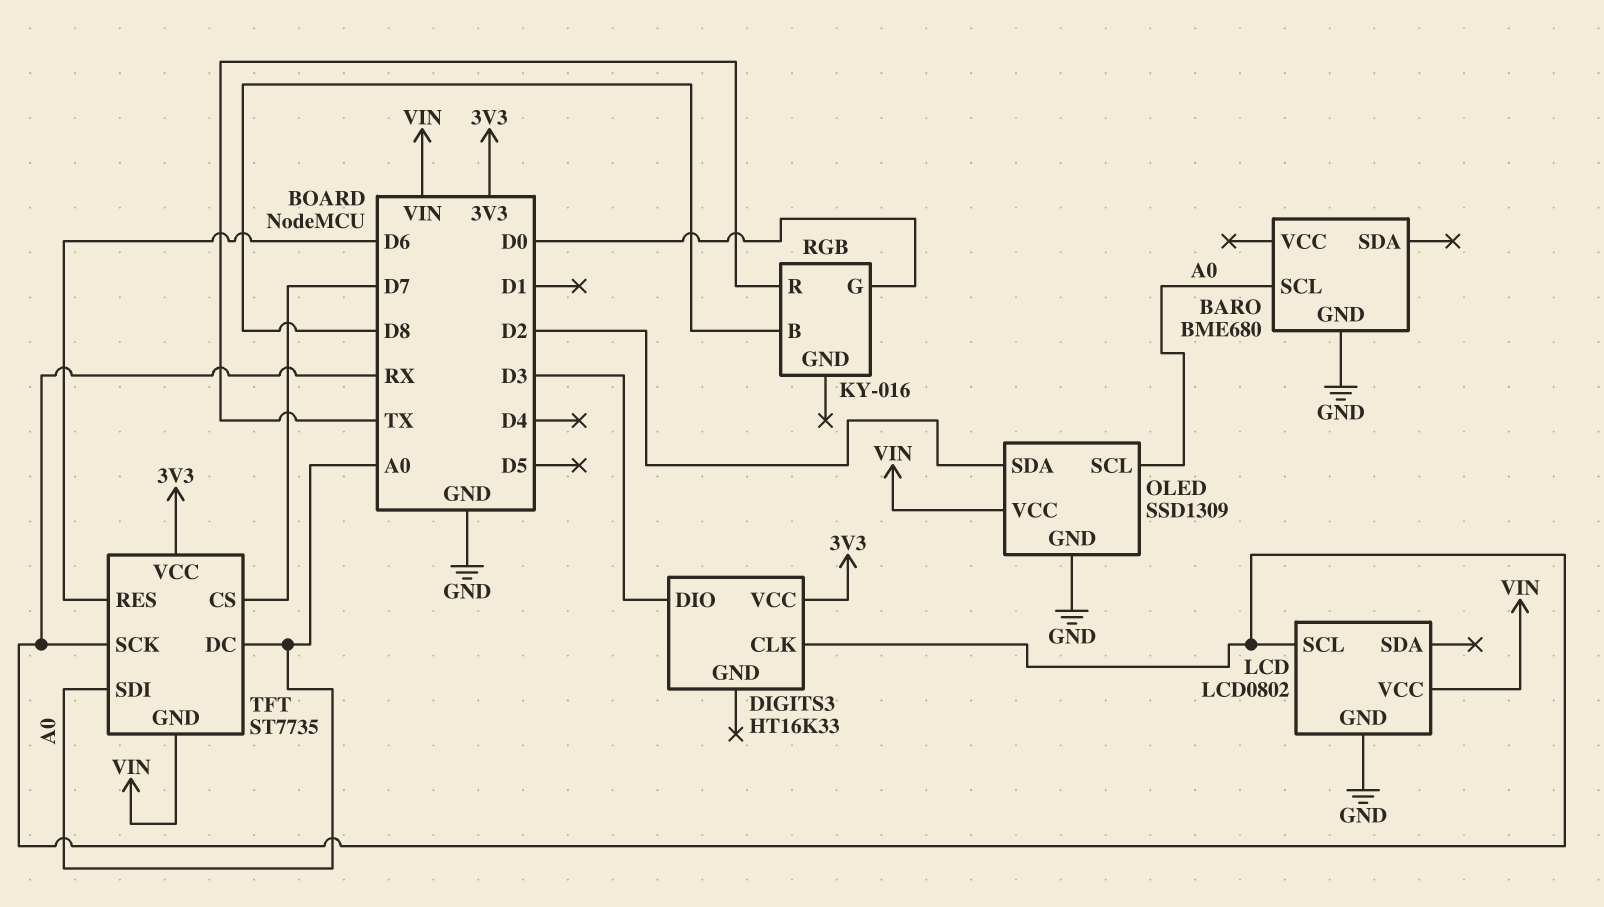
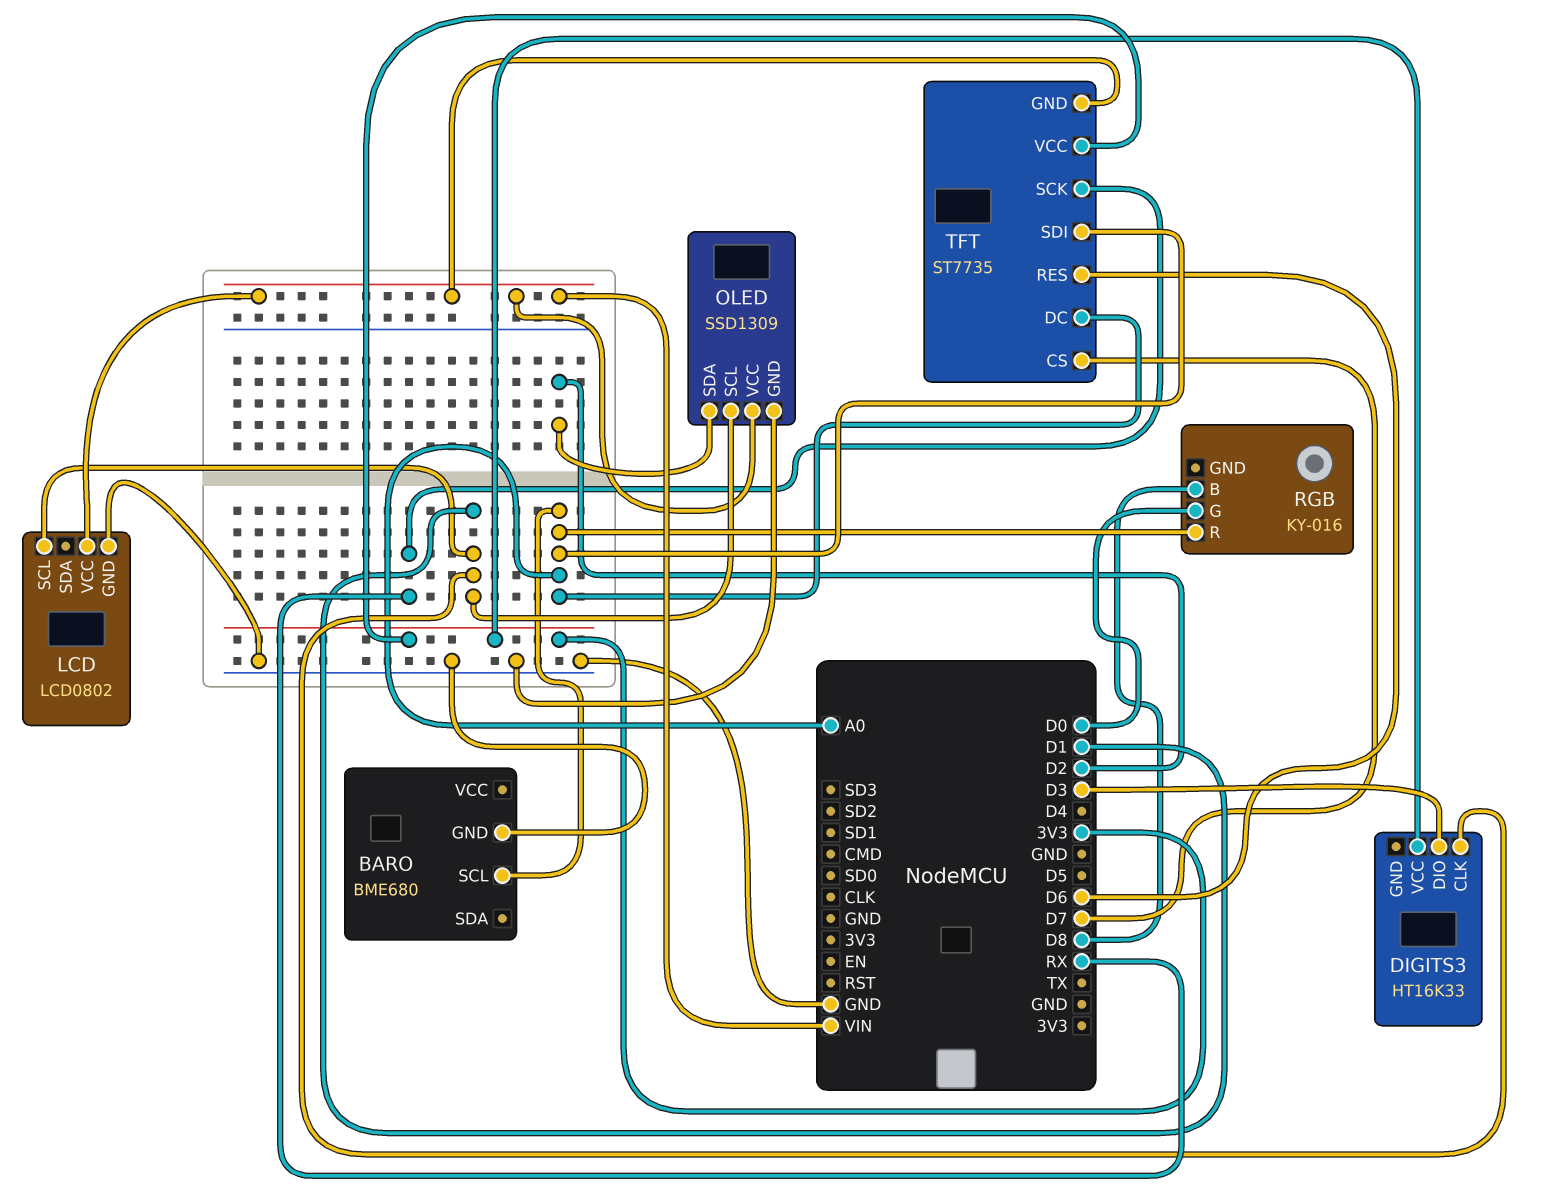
DIGITS3 pin CLK: RX -> D1
LCD pin SCL: RX -> D1
OLED pin SCL: A0 -> D1
RGB pin R: TX -> A0

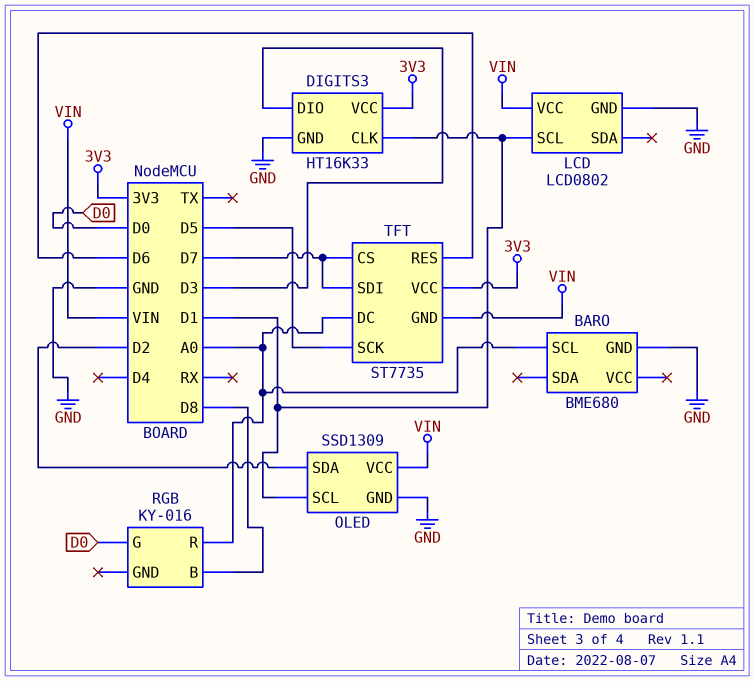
DIGITS3 pin GND: none -> GND
TFT pin SCK: RX -> D5
TFT pin SDI: A0 -> D7

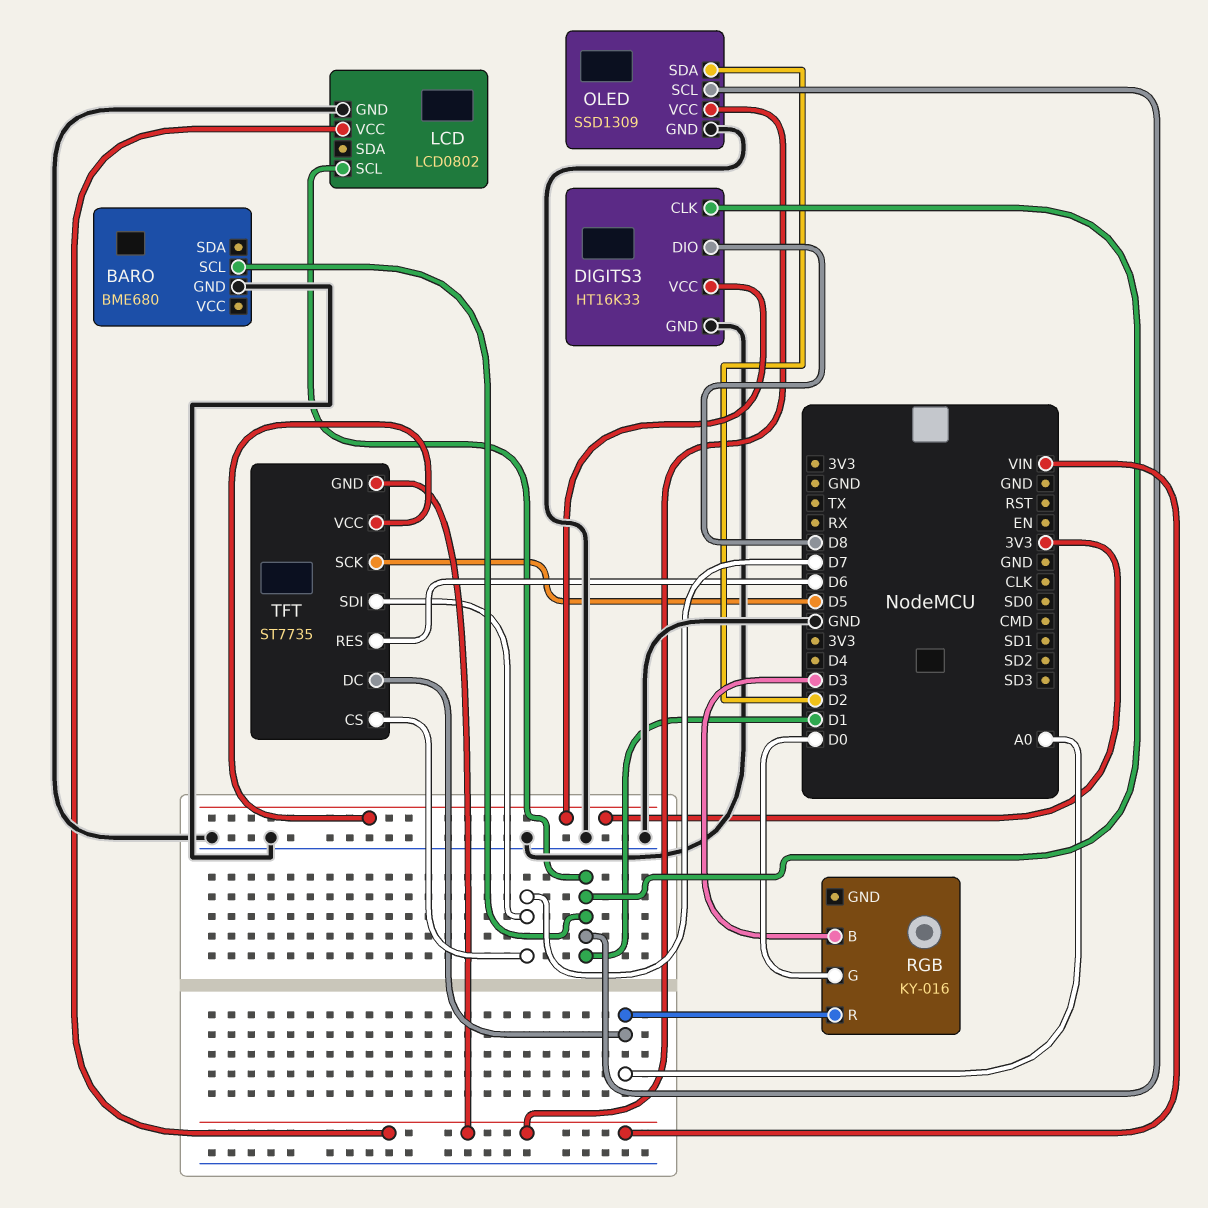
BARO pin SCL: A0 -> D1
DIGITS3 pin DIO: D3 -> D8
RGB pin B: D8 -> D3

